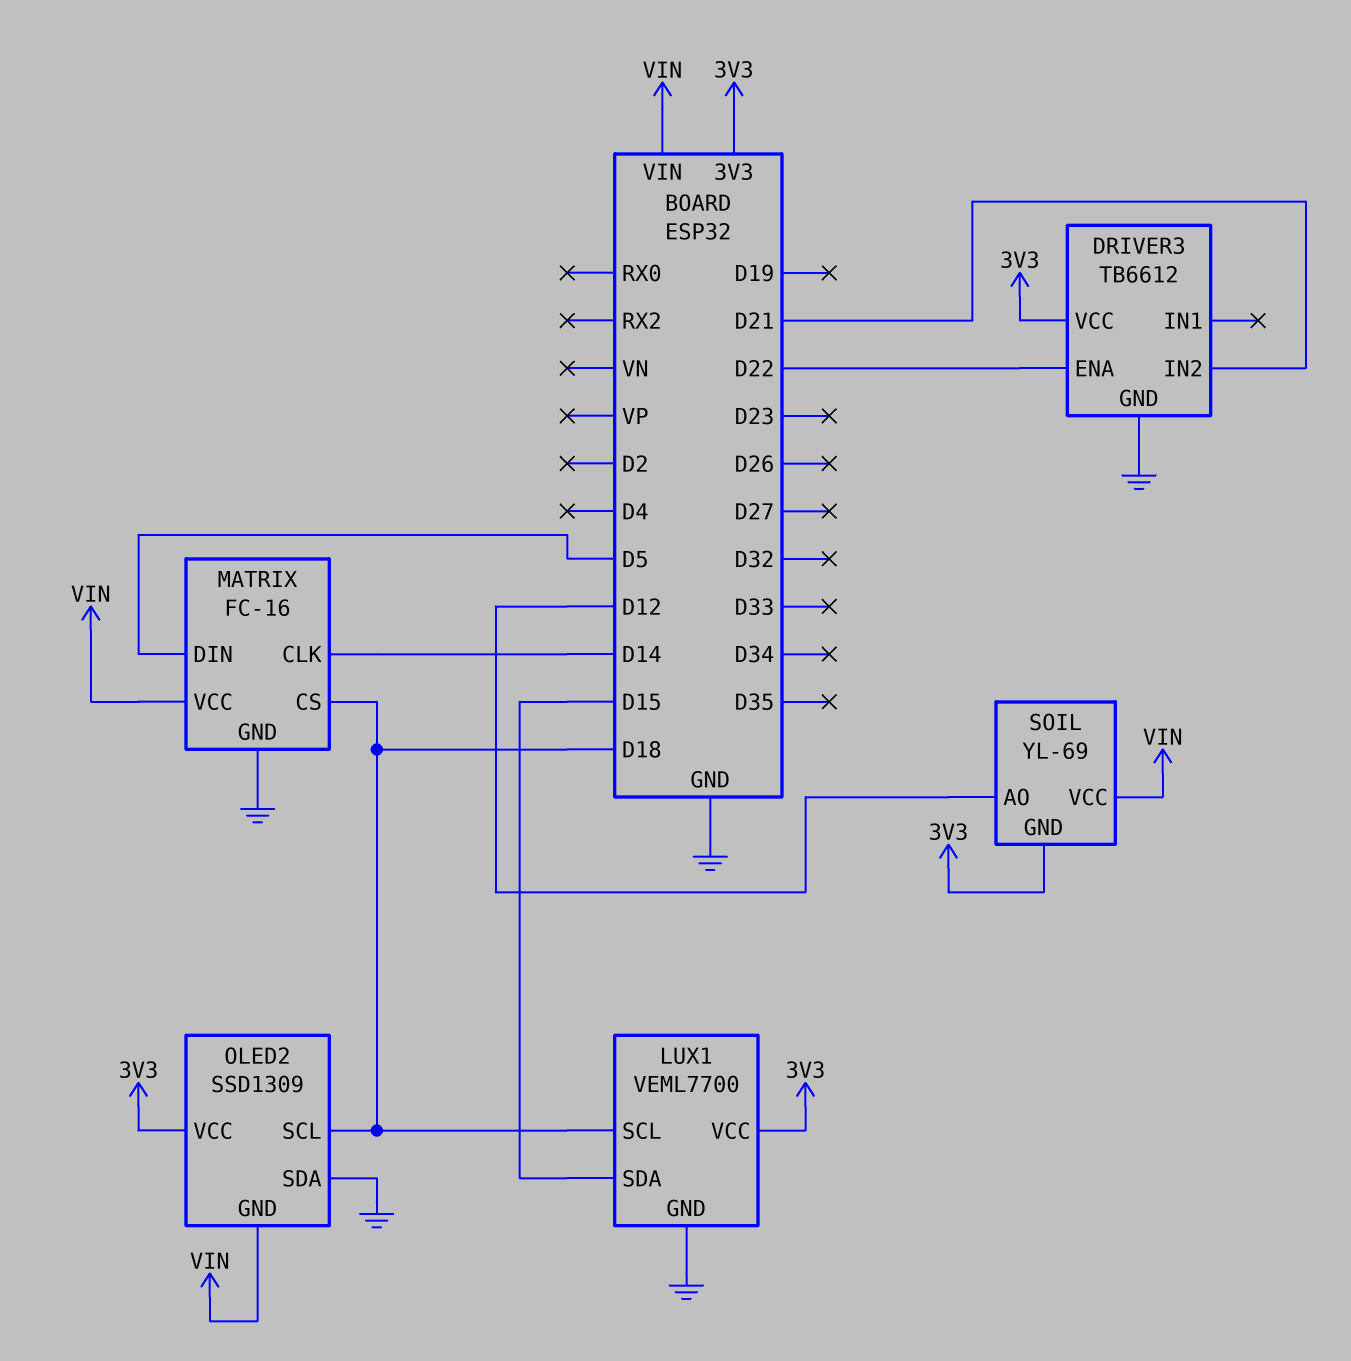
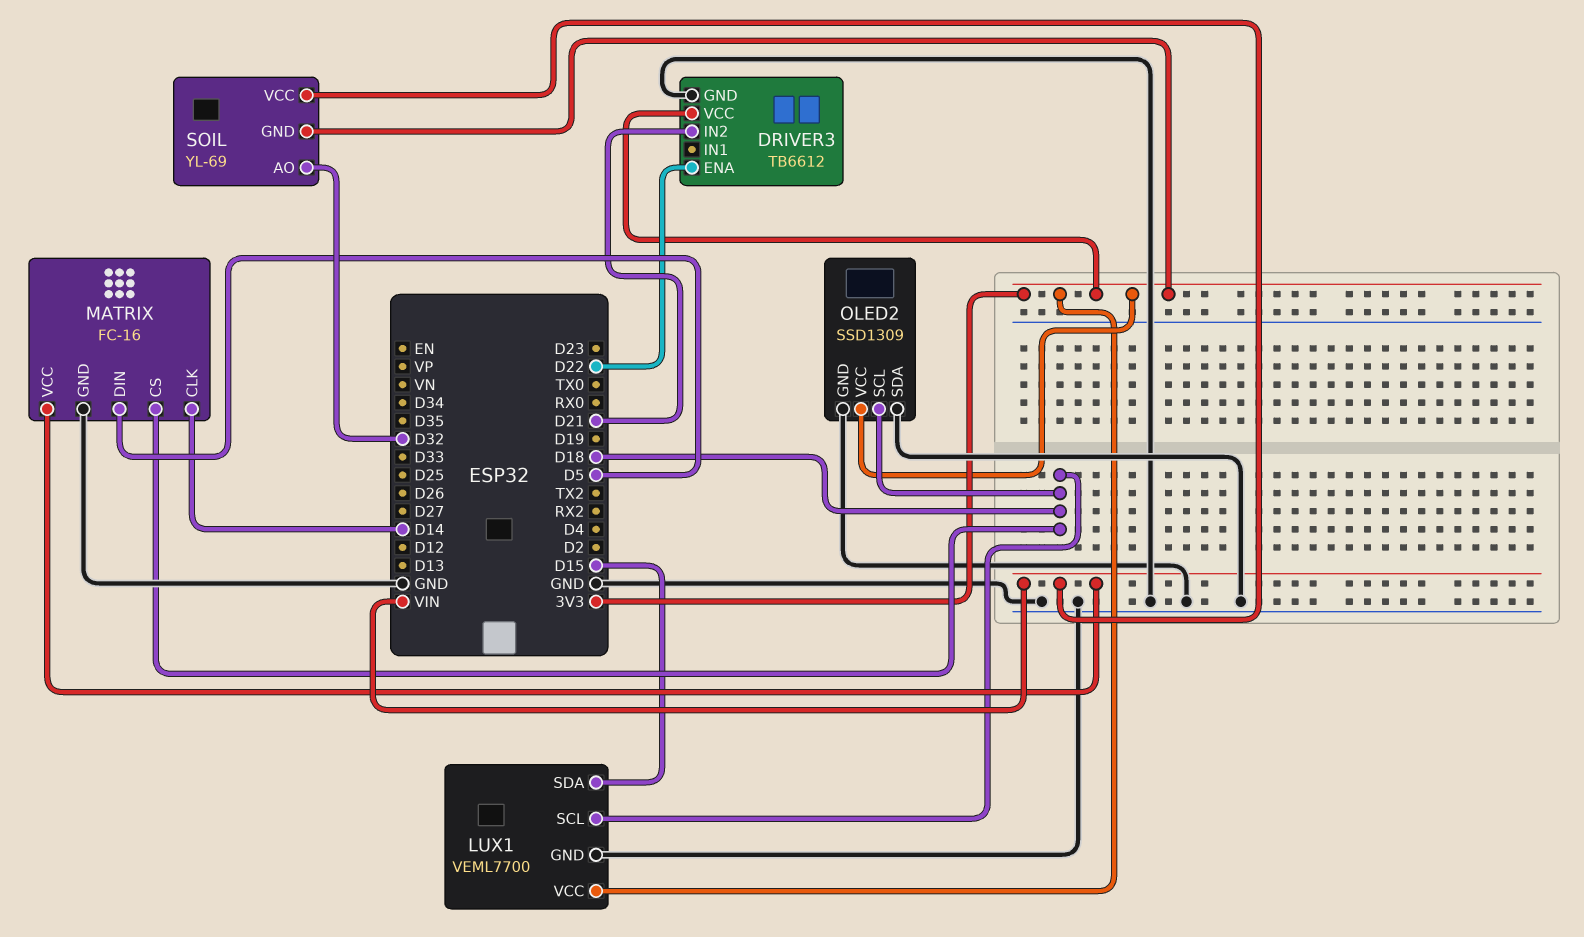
OLED2 pin GND: VIN -> GND
SOIL pin AO: D12 -> D32

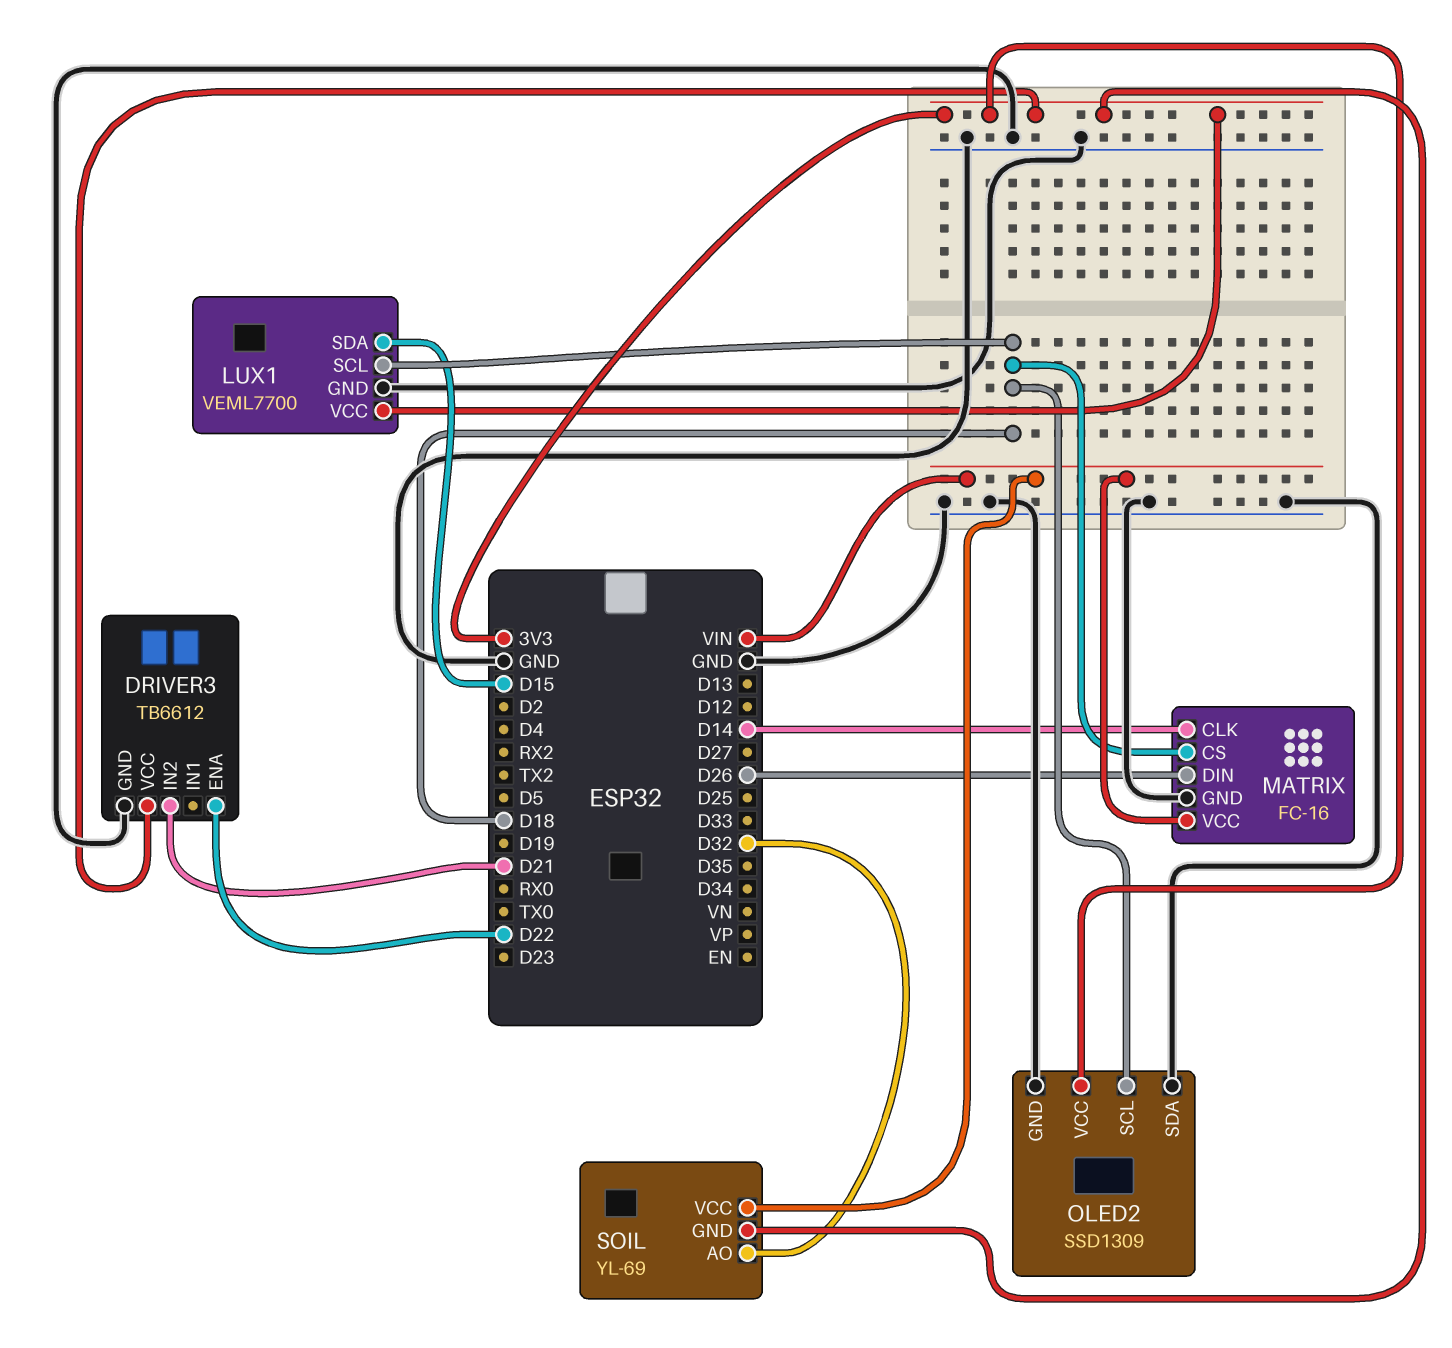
MATRIX pin DIN: D5 -> D26

